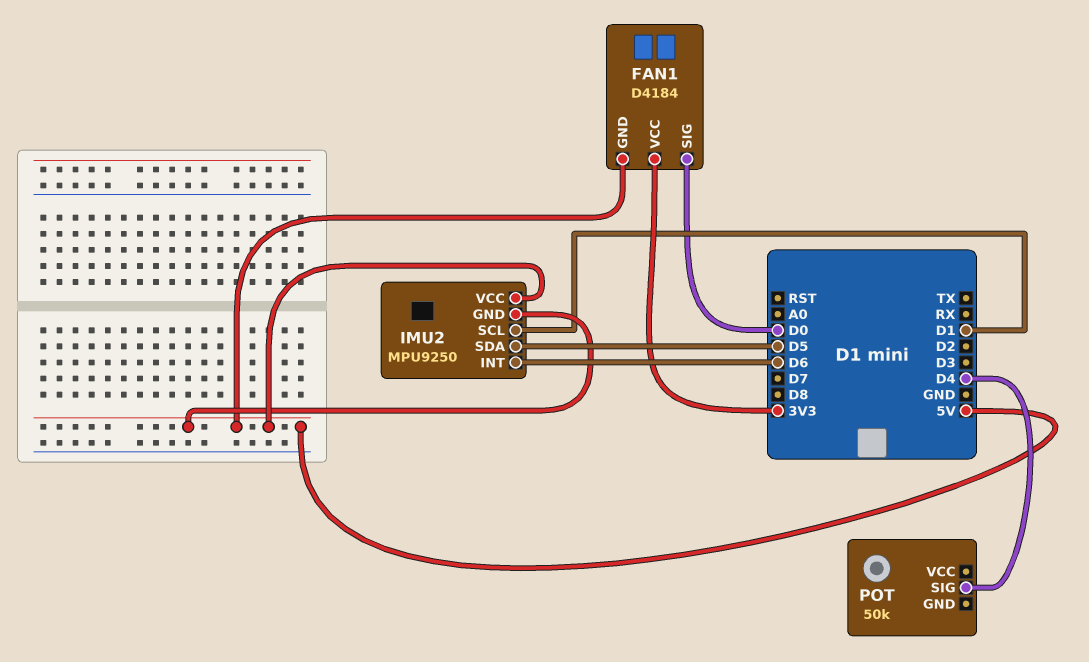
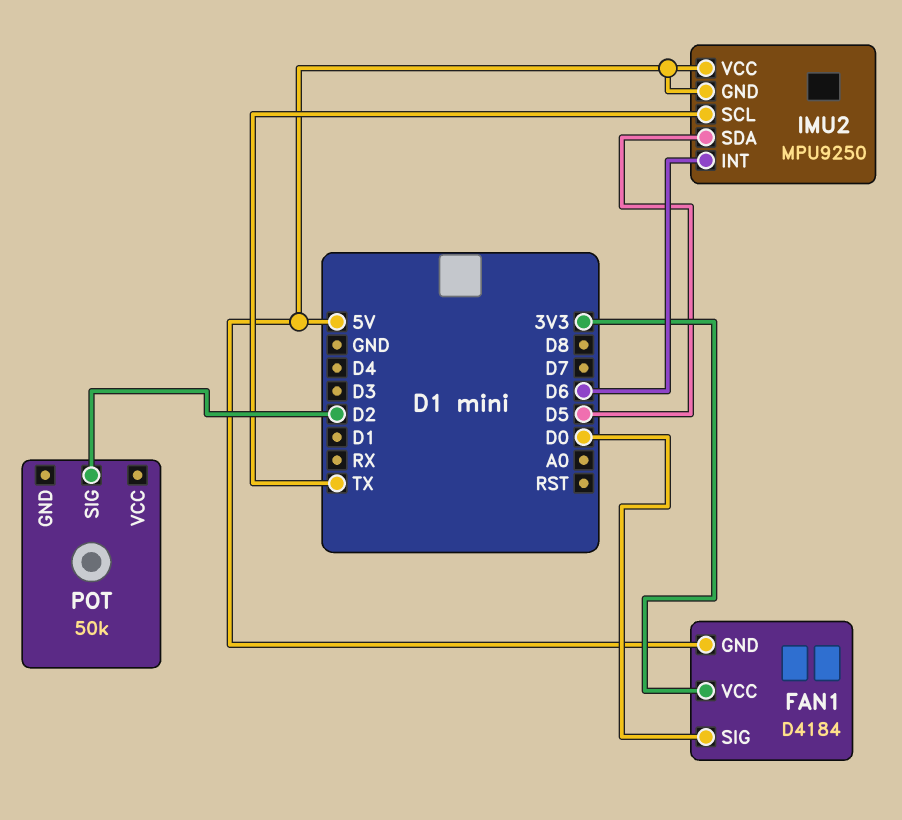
IMU2 pin SCL: D1 -> TX
POT pin SIG: D4 -> D2

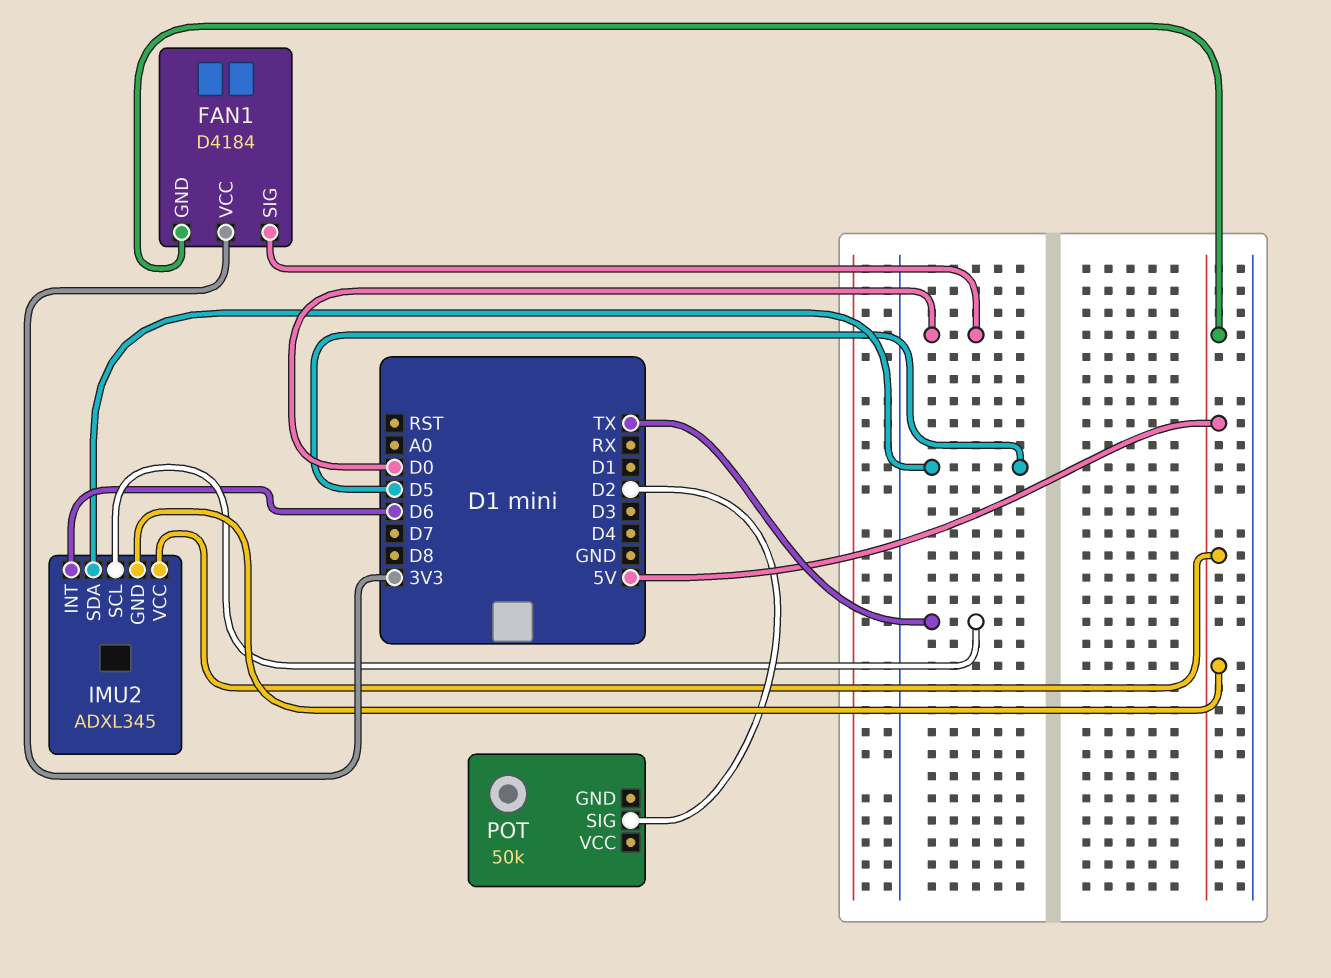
IMU2: MPU9250 -> ADXL345

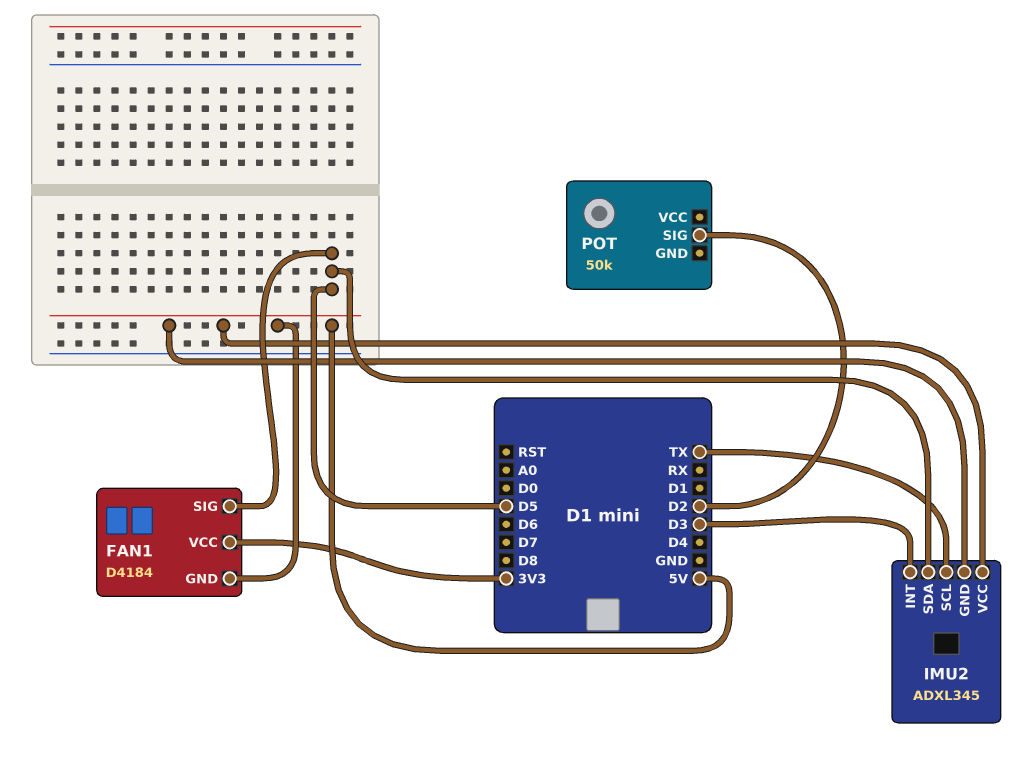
FAN1 pin SIG: D0 -> D5
IMU2 pin INT: D6 -> D3

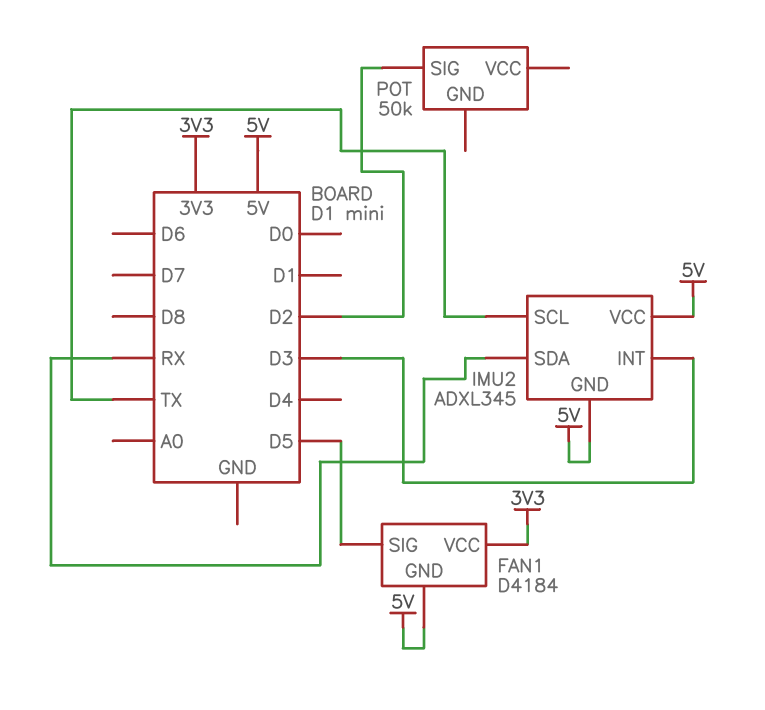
IMU2 pin SDA: D5 -> RX

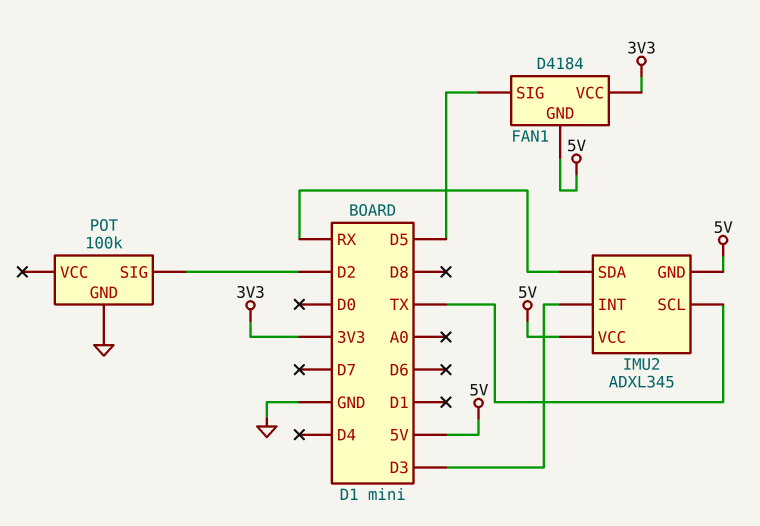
POT: 50k -> 100k
POT pin GND: none -> GND

